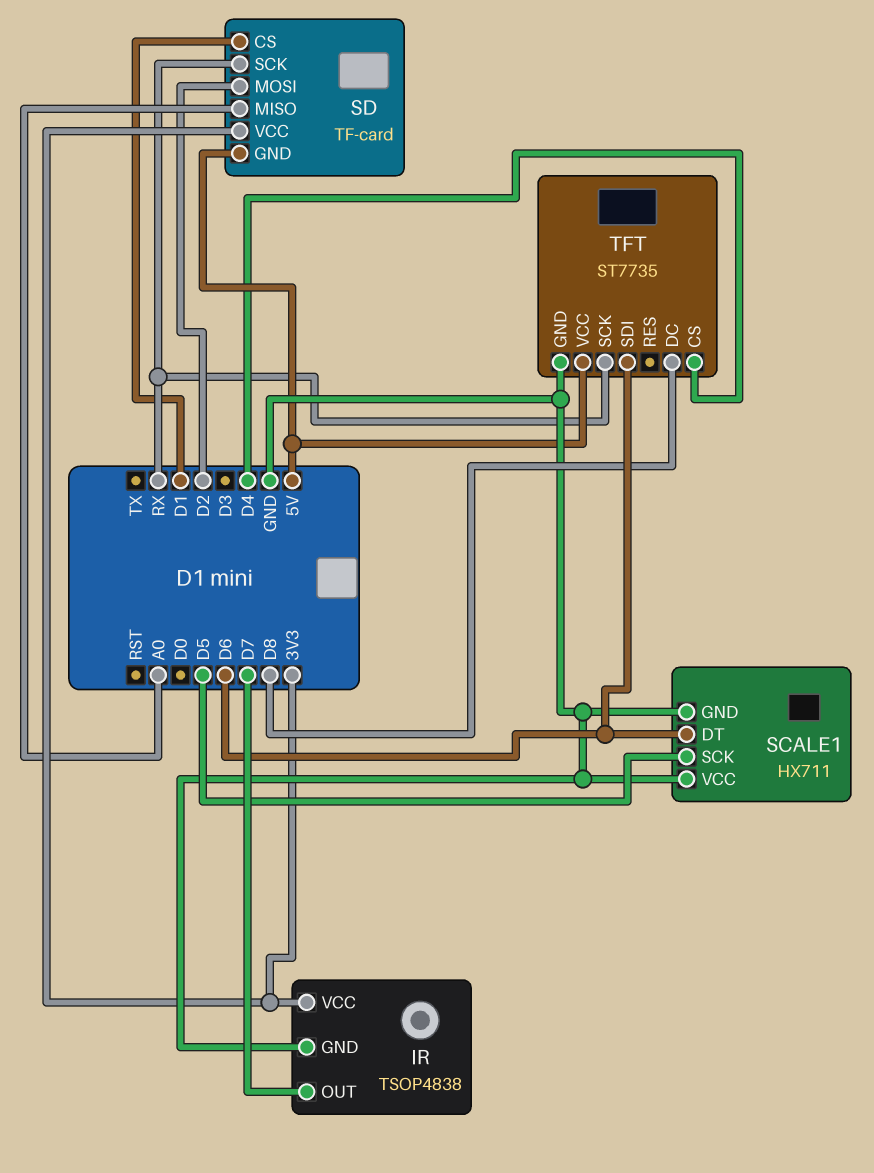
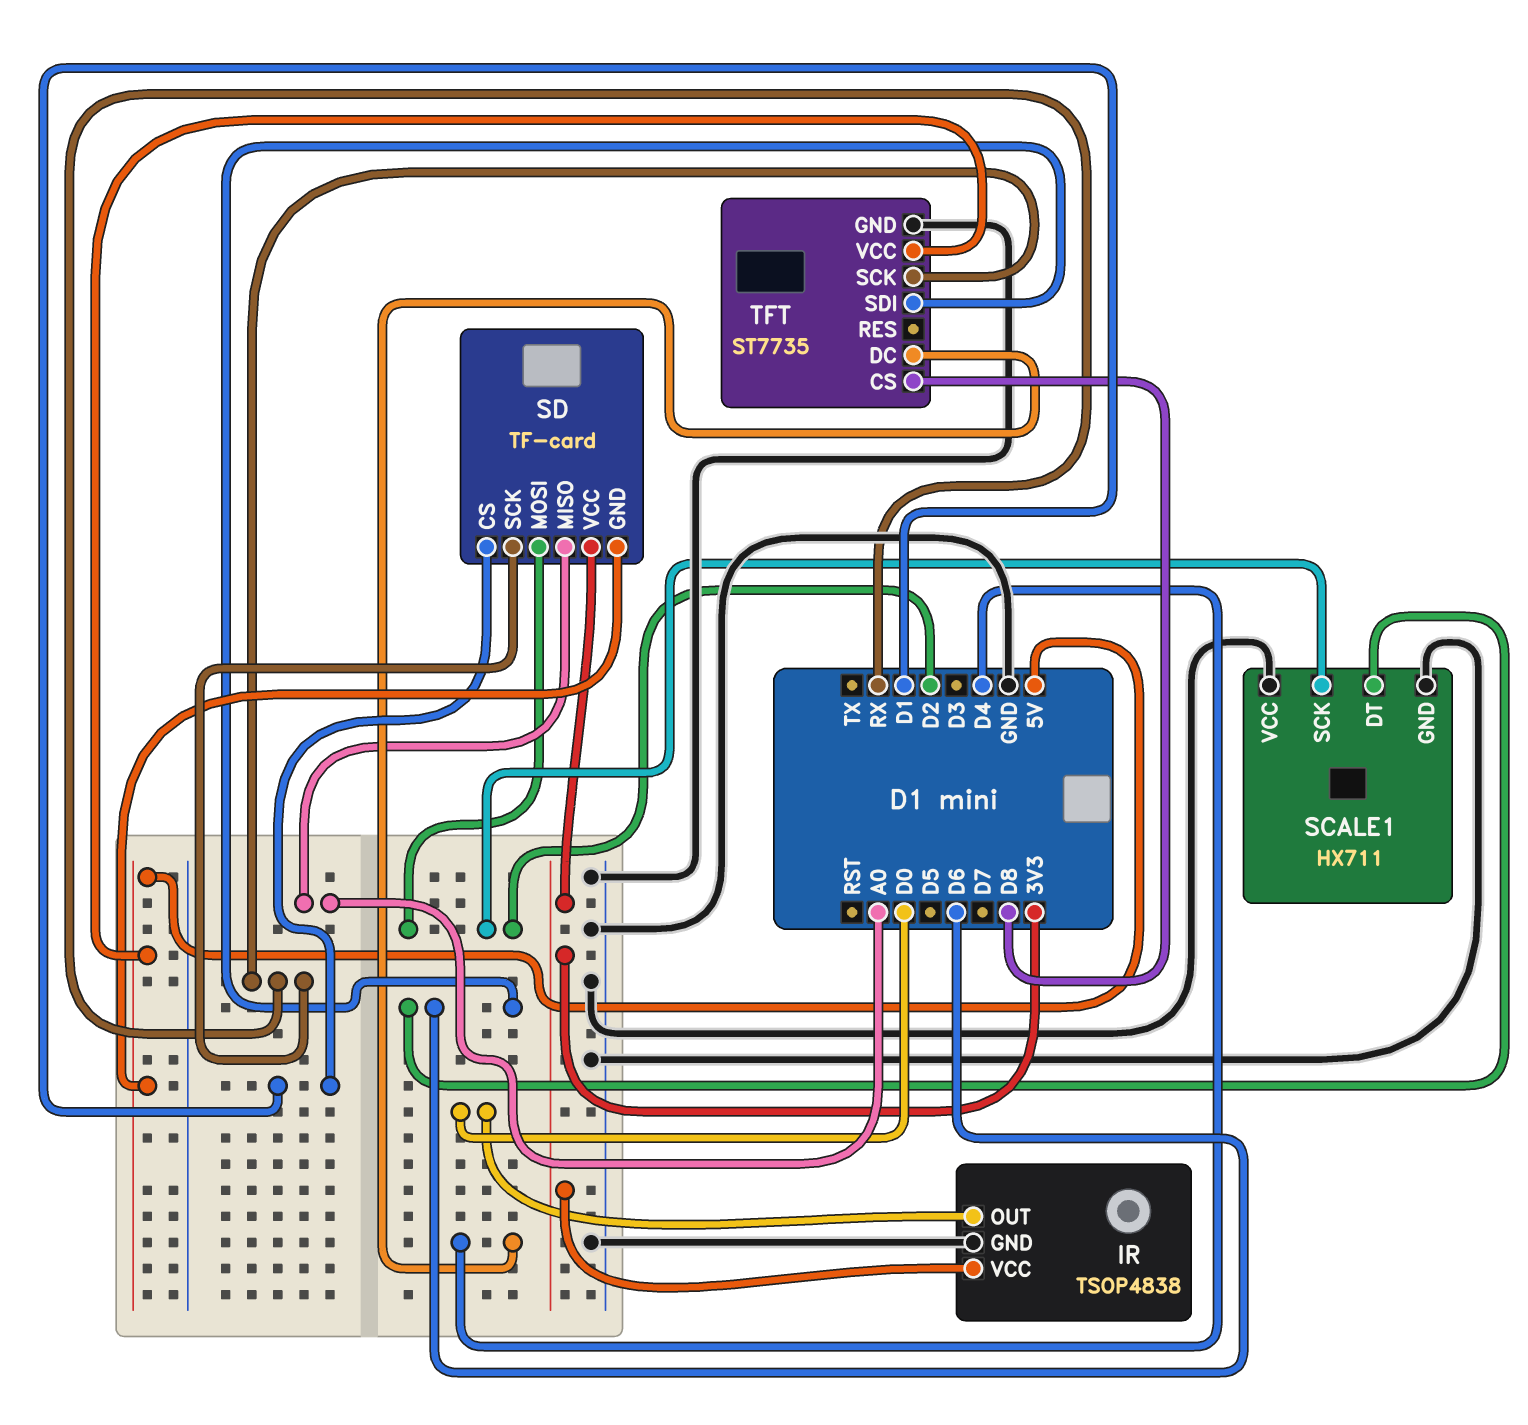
IR pin OUT: D7 -> D0
SCALE1 pin SCK: D5 -> D2
TFT pin CS: D4 -> D8
TFT pin DC: D8 -> D4

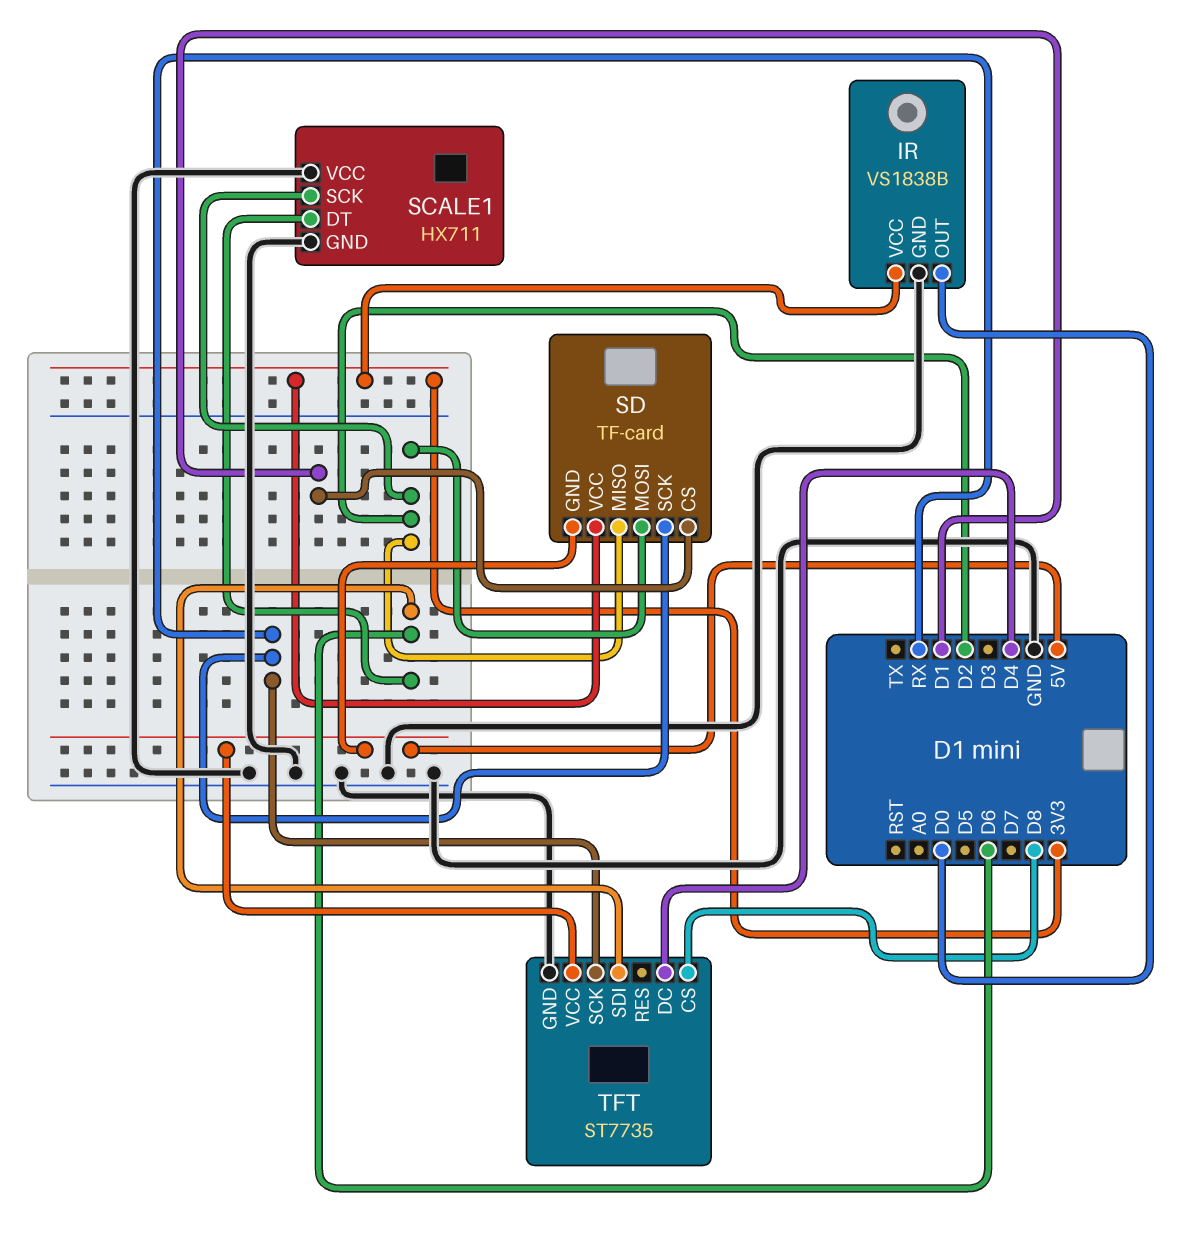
IR: TSOP4838 -> VS1838B
SD pin MISO: A0 -> D2

